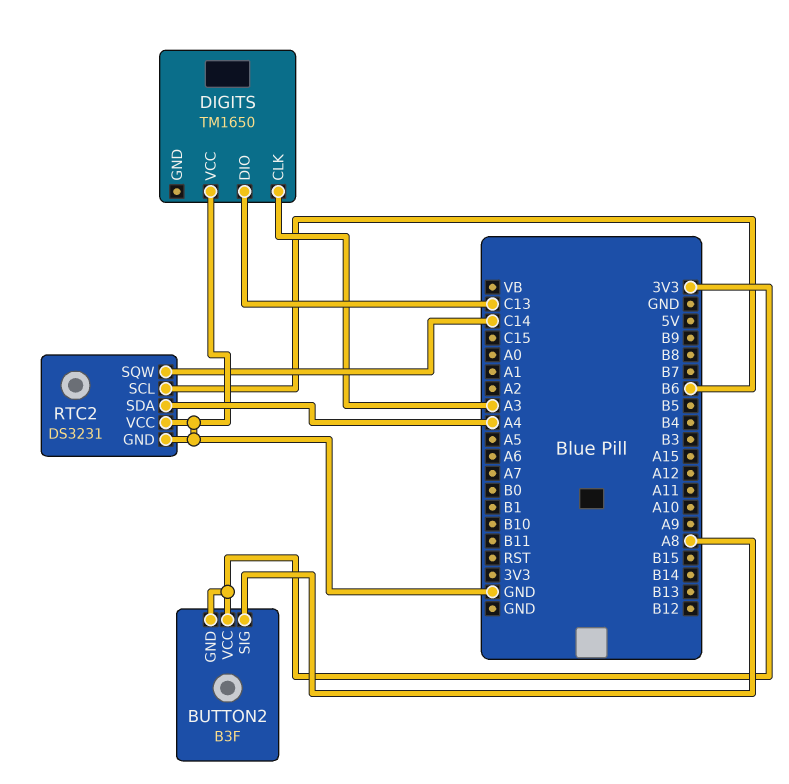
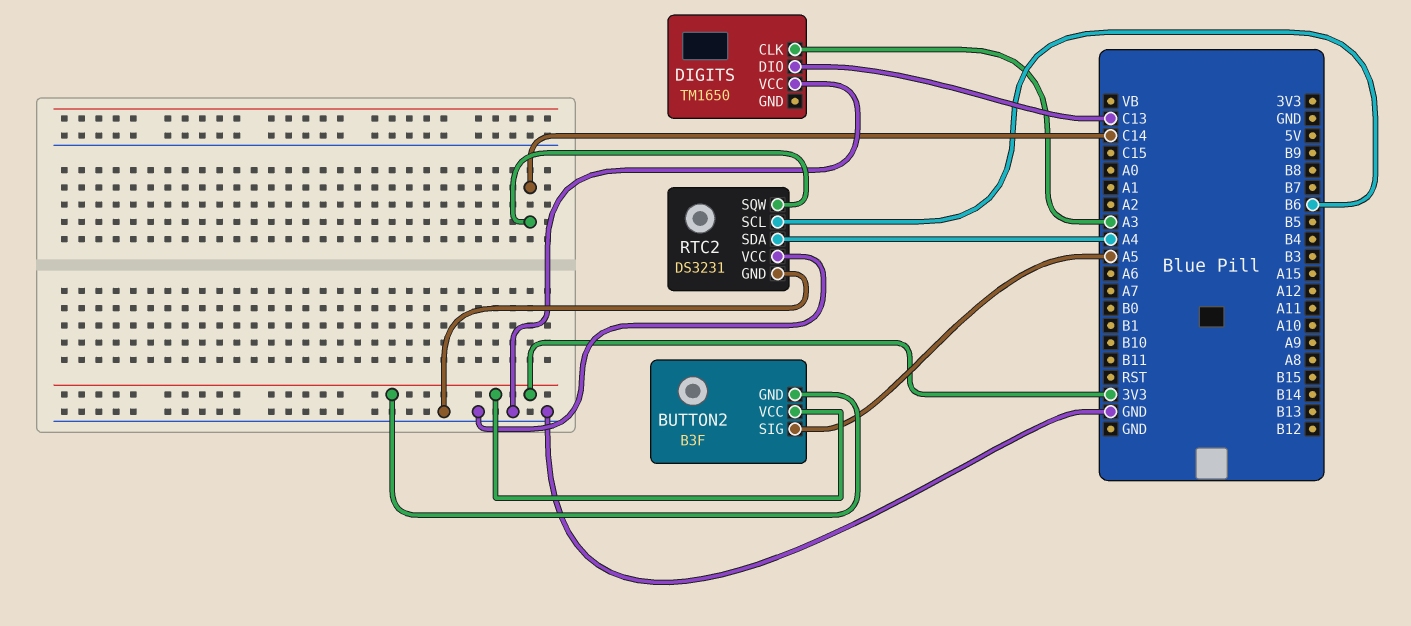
BUTTON2 pin SIG: A8 -> A5

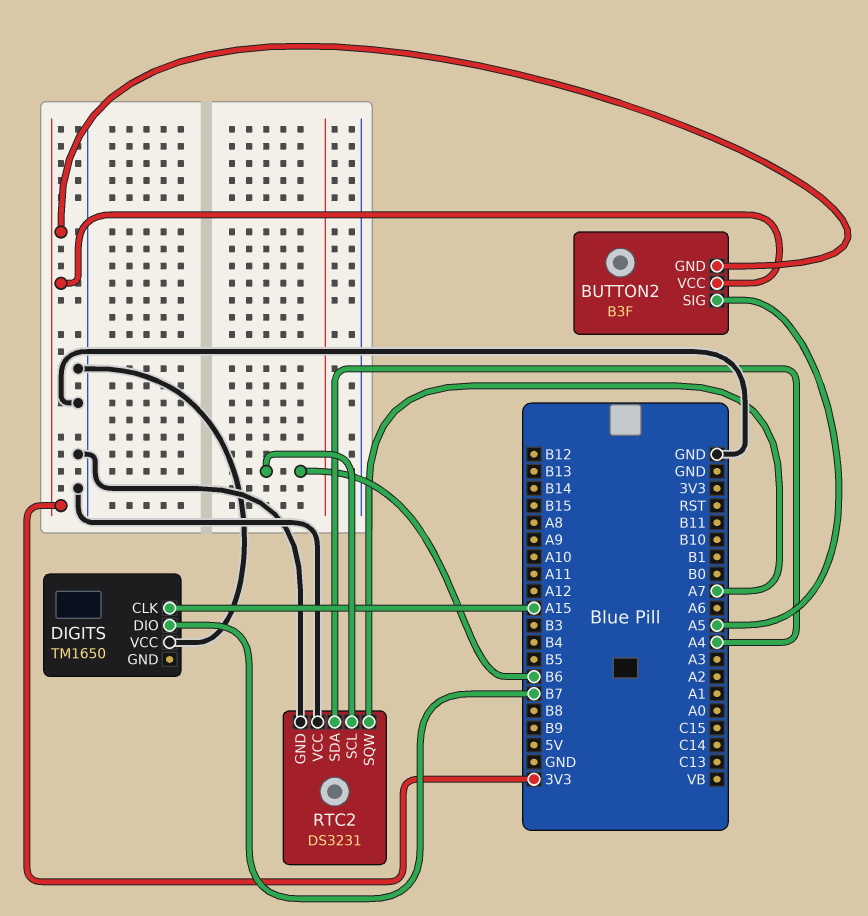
DIGITS pin CLK: A3 -> A15
DIGITS pin DIO: C13 -> B7
RTC2 pin SQW: C14 -> A7

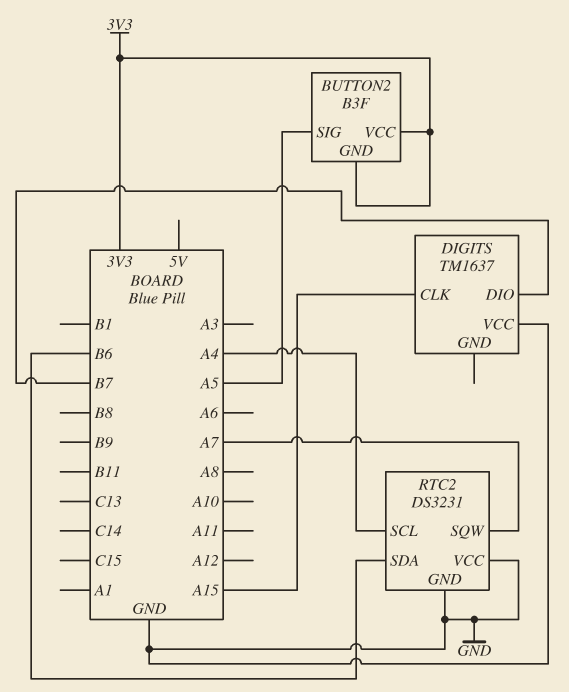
DIGITS: TM1650 -> TM1637
RTC2 pin SCL: B6 -> A4
RTC2 pin SDA: A4 -> B6

